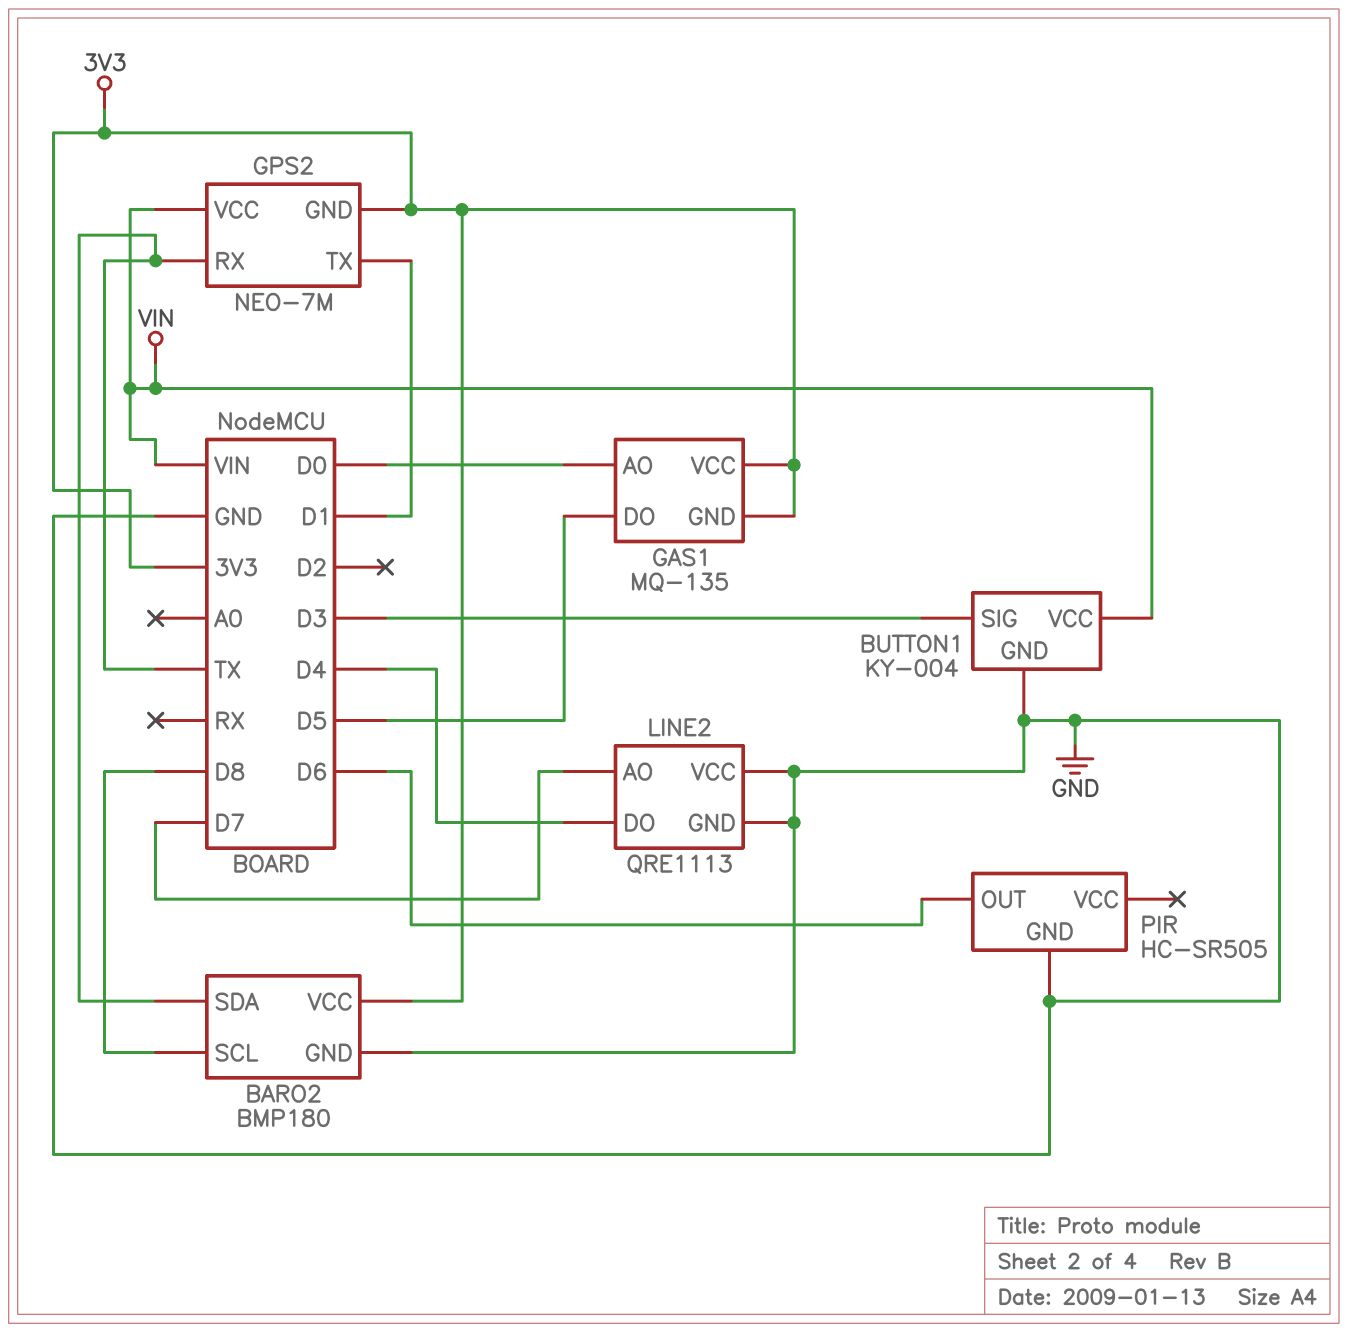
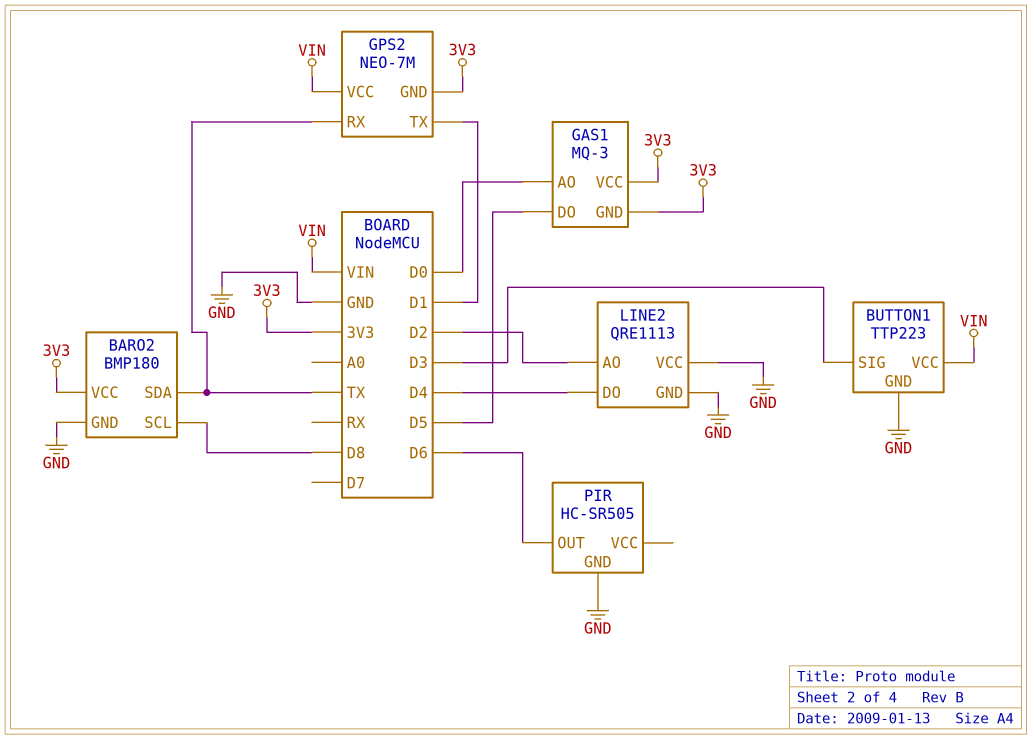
BUTTON1: KY-004 -> TTP223
GAS1: MQ-135 -> MQ-3
LINE2 pin AO: D7 -> D2

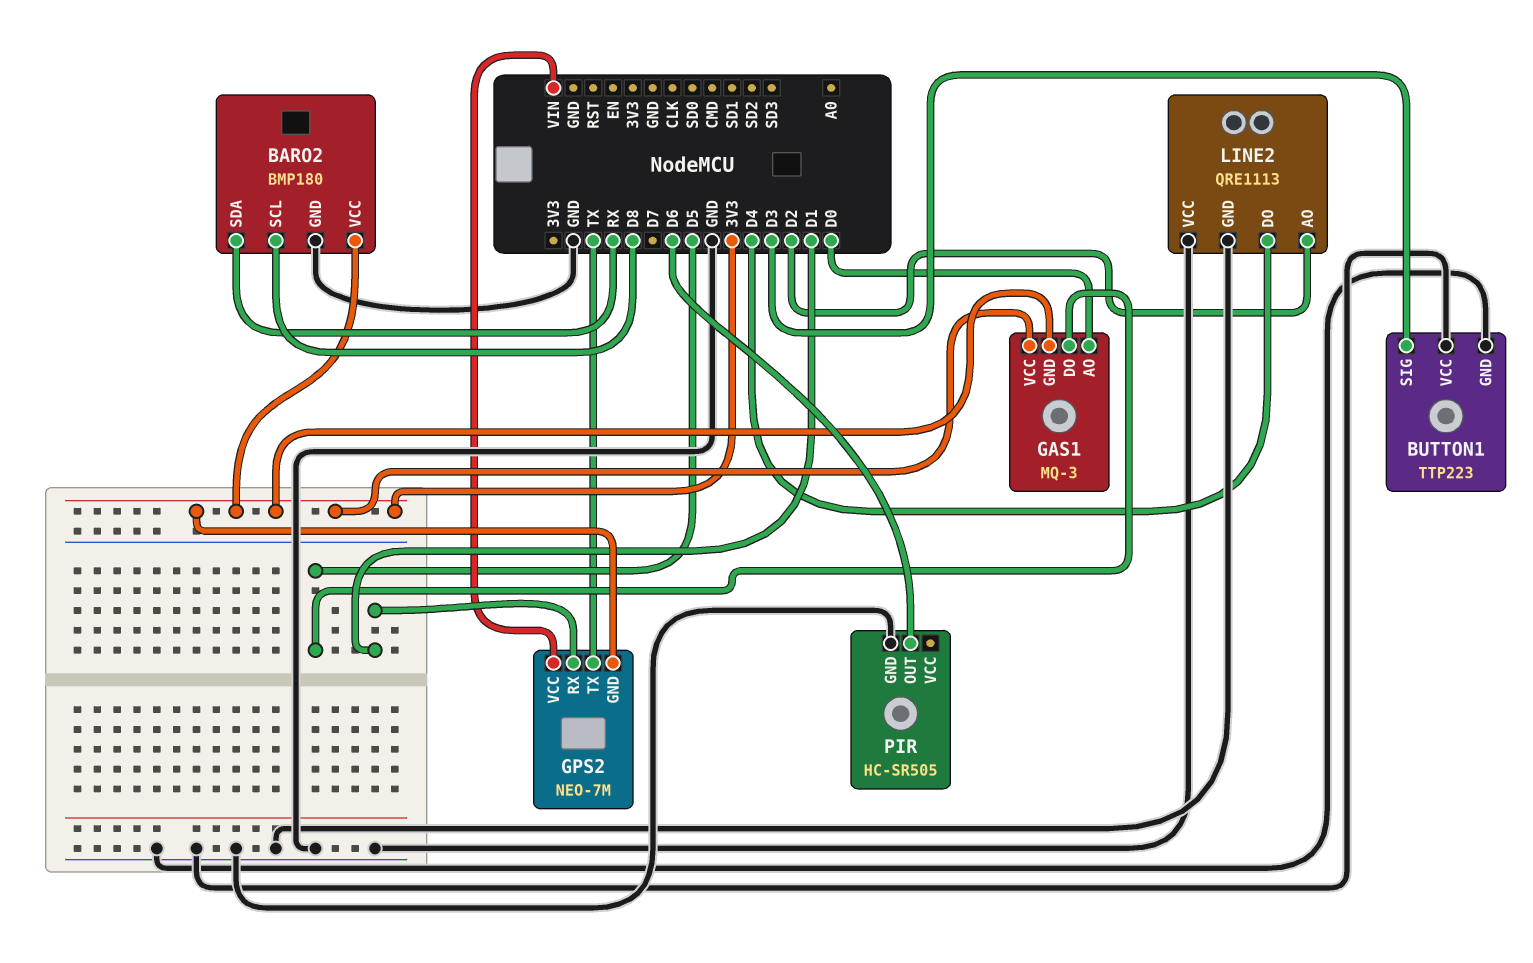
BARO2 pin SDA: TX -> RX
BUTTON1 pin VCC: VIN -> GND
GPS2 pin RX: TX -> D1
GPS2 pin TX: D1 -> TX

